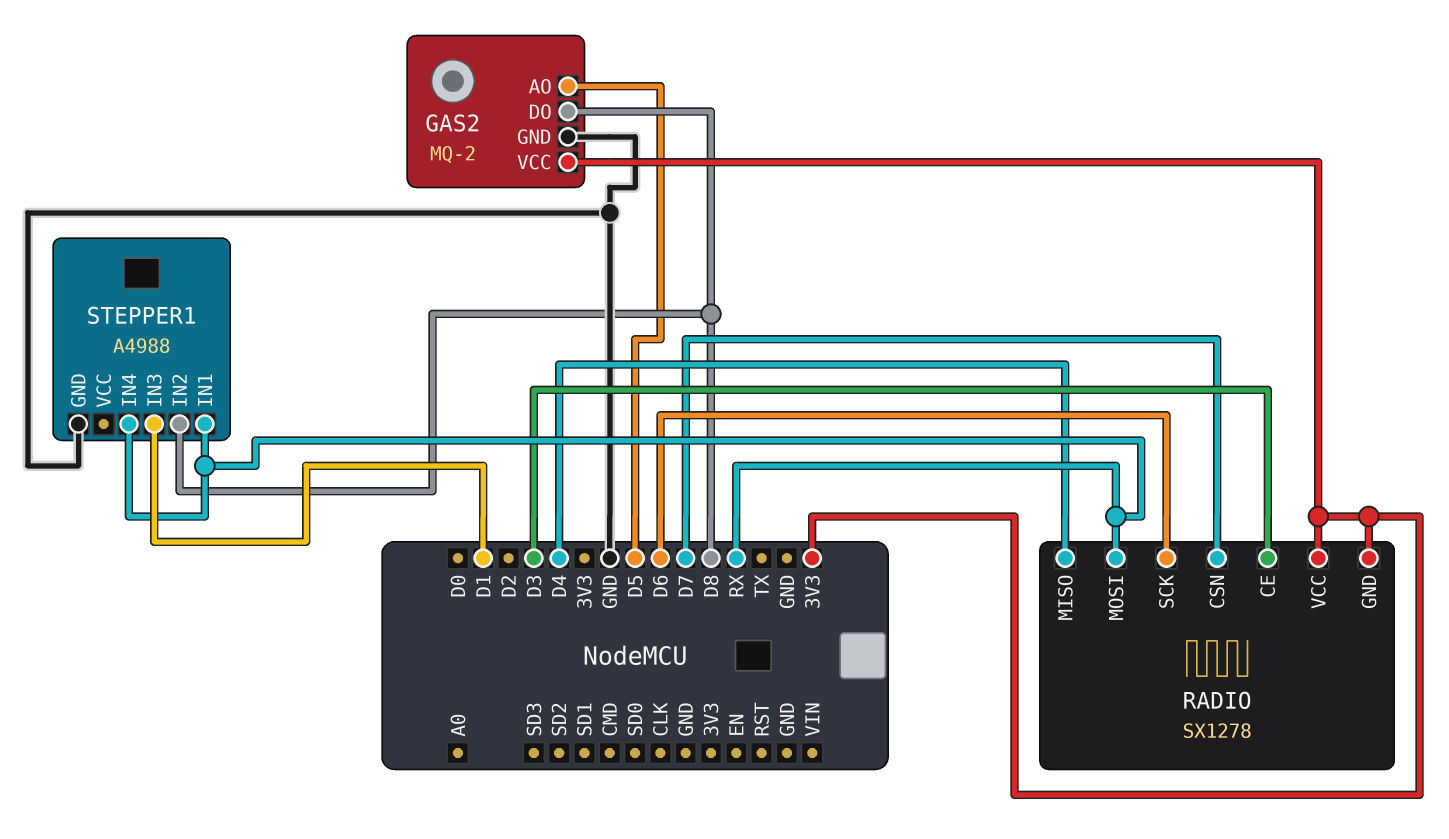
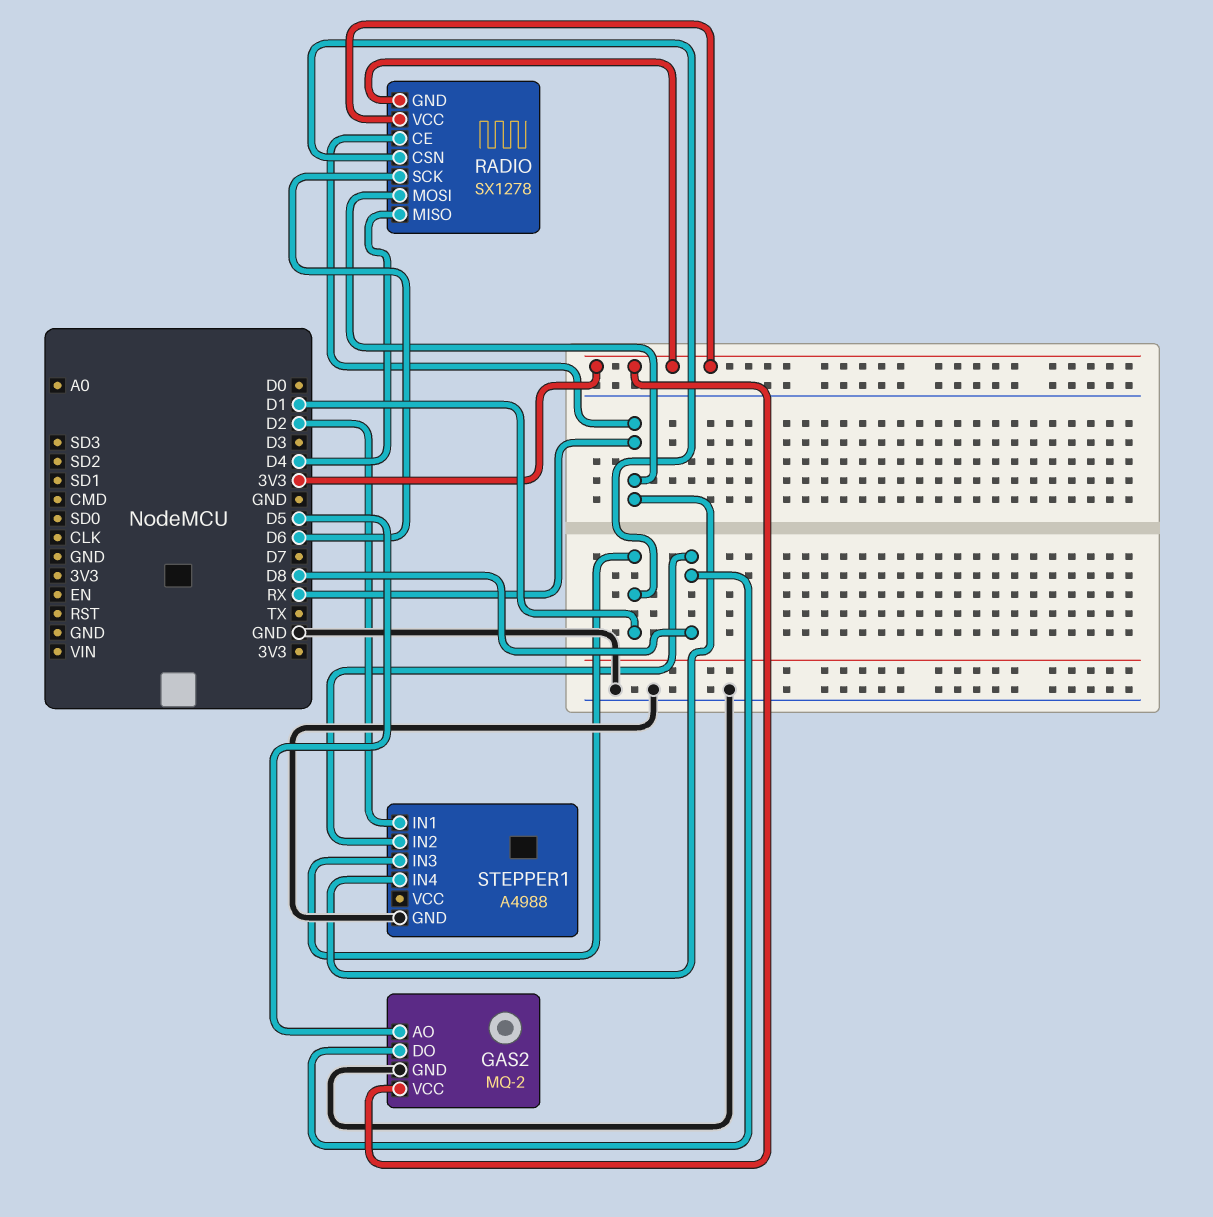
RADIO pin CE: D3 -> RX
RADIO pin CSN: D7 -> D1
STEPPER1 pin IN1: RX -> D2

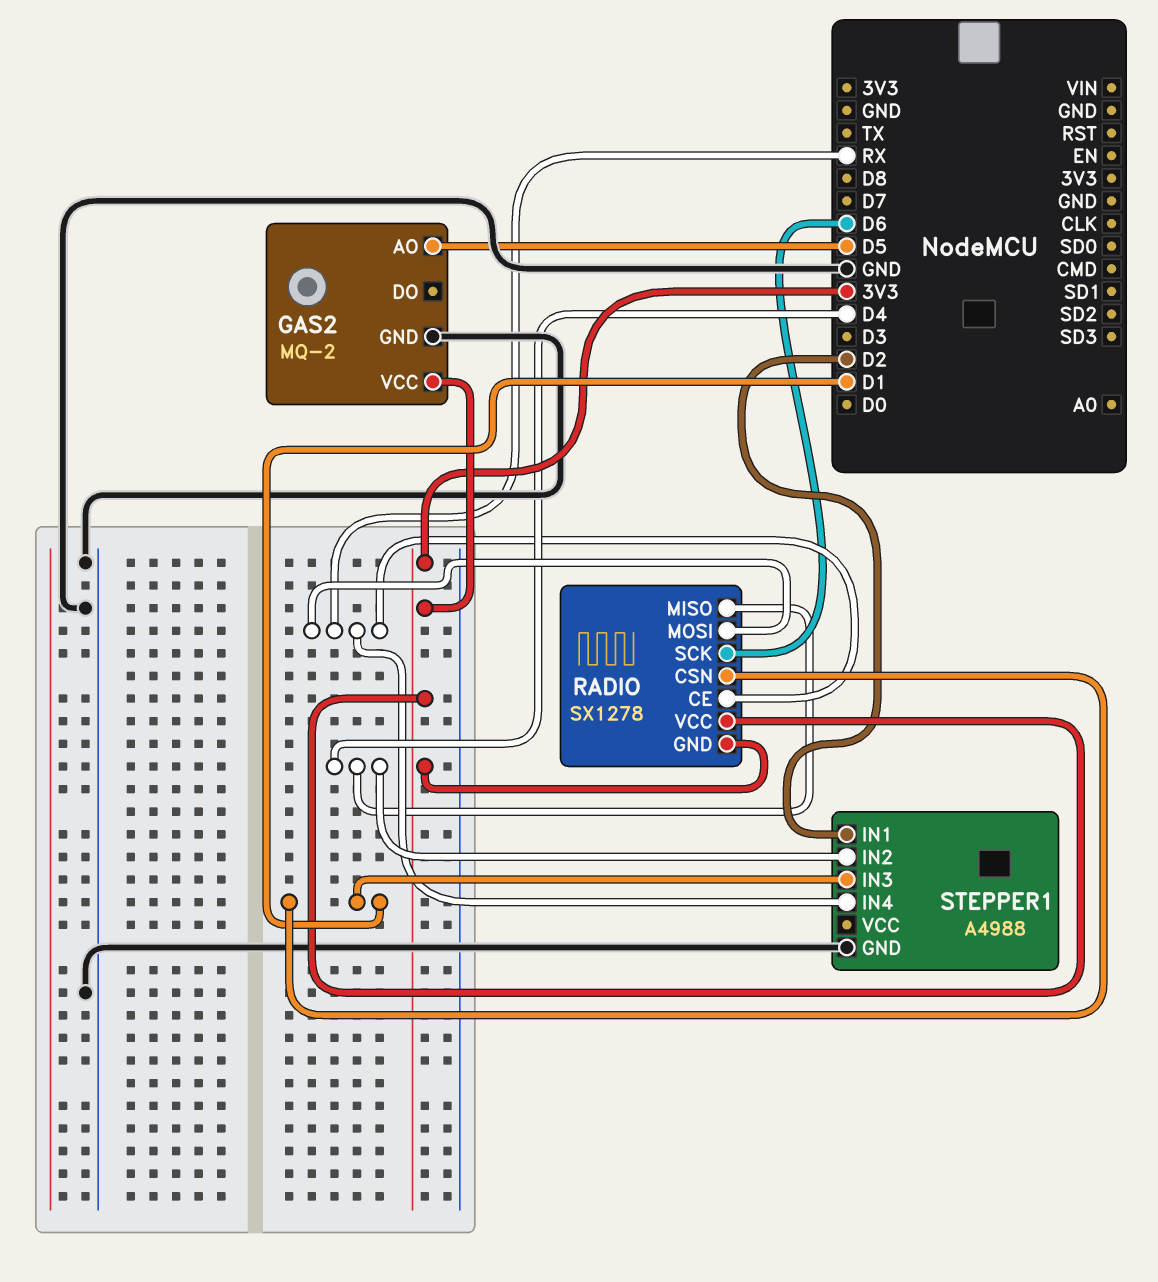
GAS2 pin DO: D8 -> none
STEPPER1 pin IN2: D8 -> D4

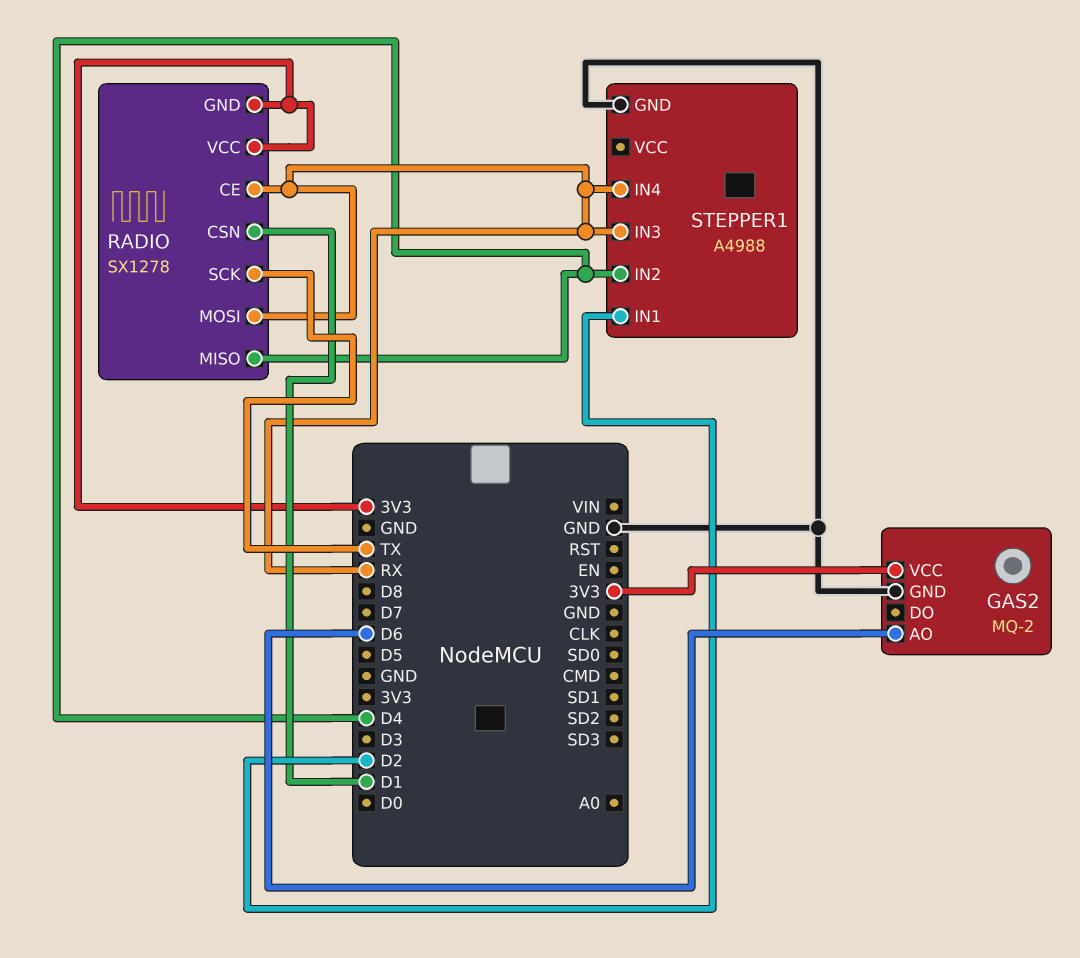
GAS2 pin AO: D5 -> D6
RADIO pin SCK: D6 -> TX
STEPPER1 pin IN3: D1 -> RX

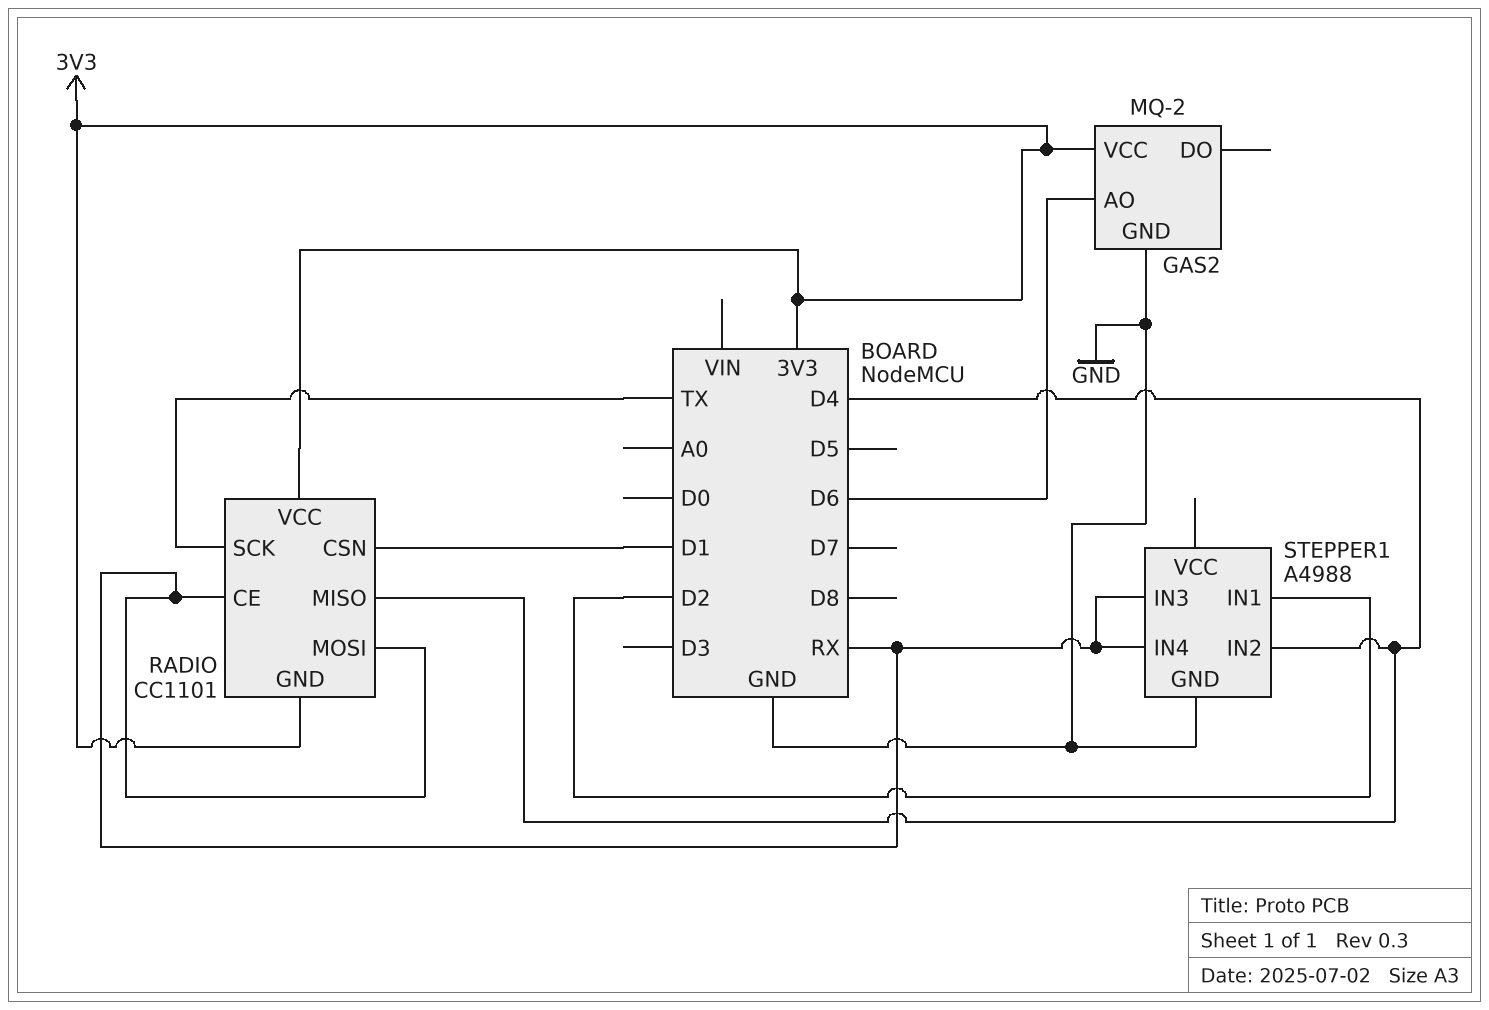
RADIO: SX1278 -> CC1101

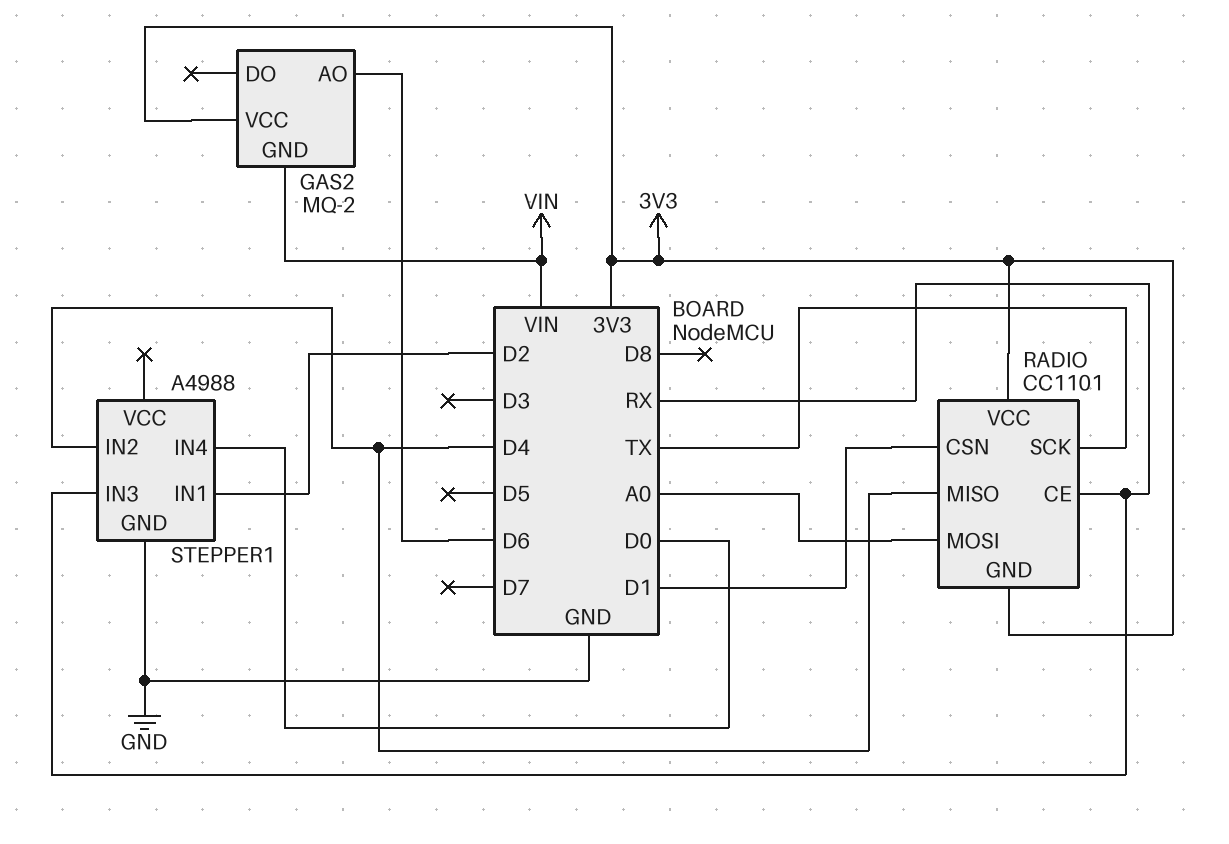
GAS2 pin GND: GND -> VIN
RADIO pin MOSI: RX -> A0
STEPPER1 pin IN4: RX -> D0

